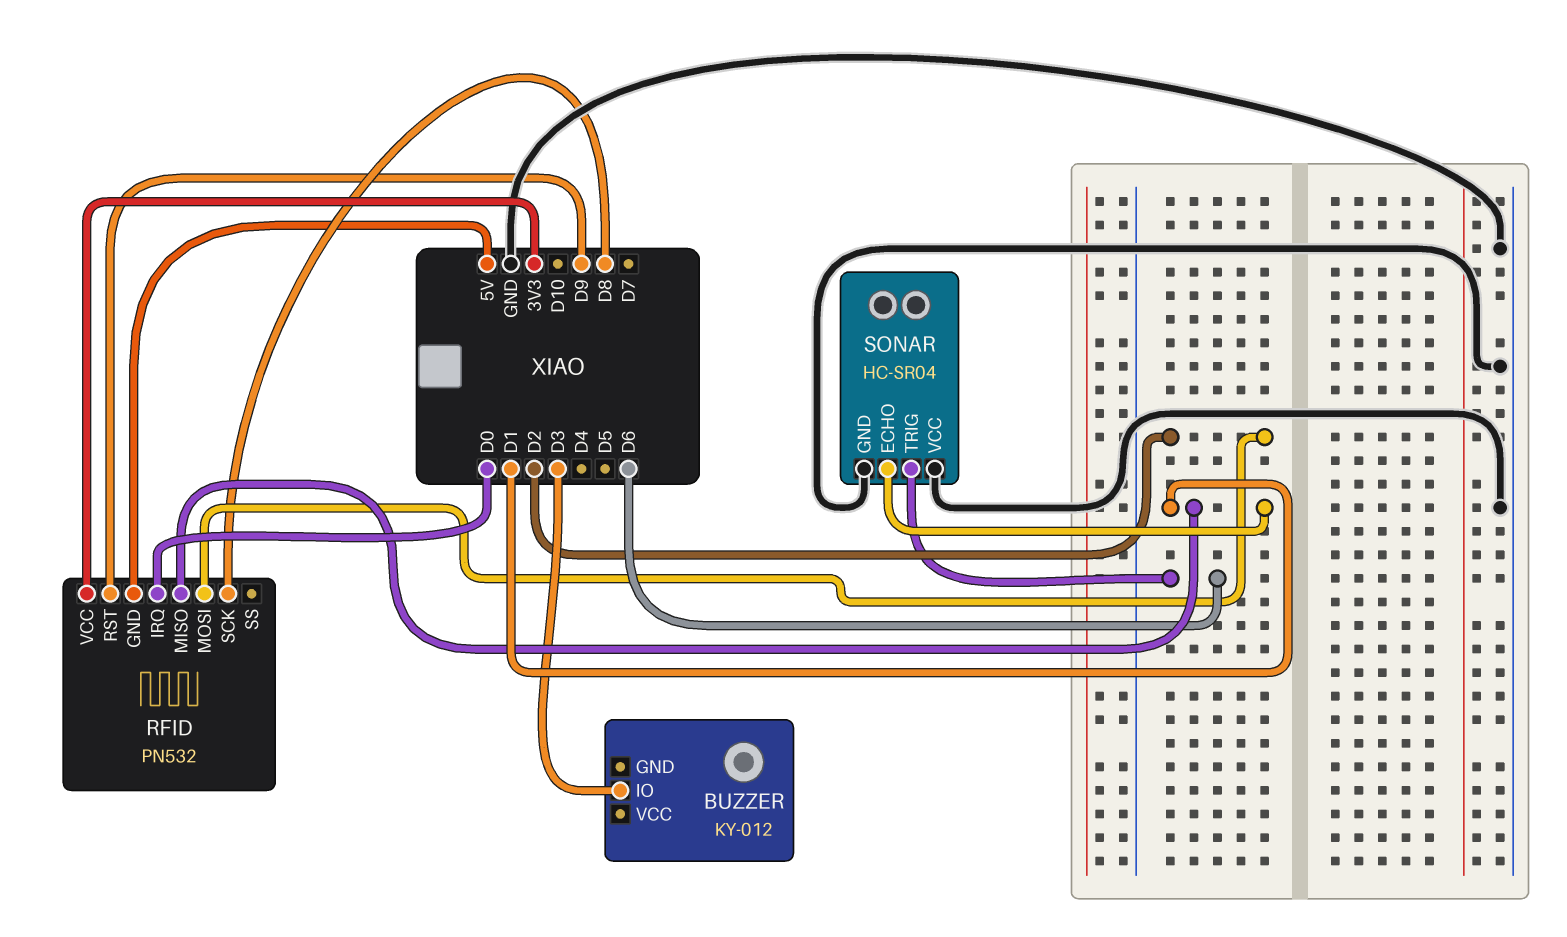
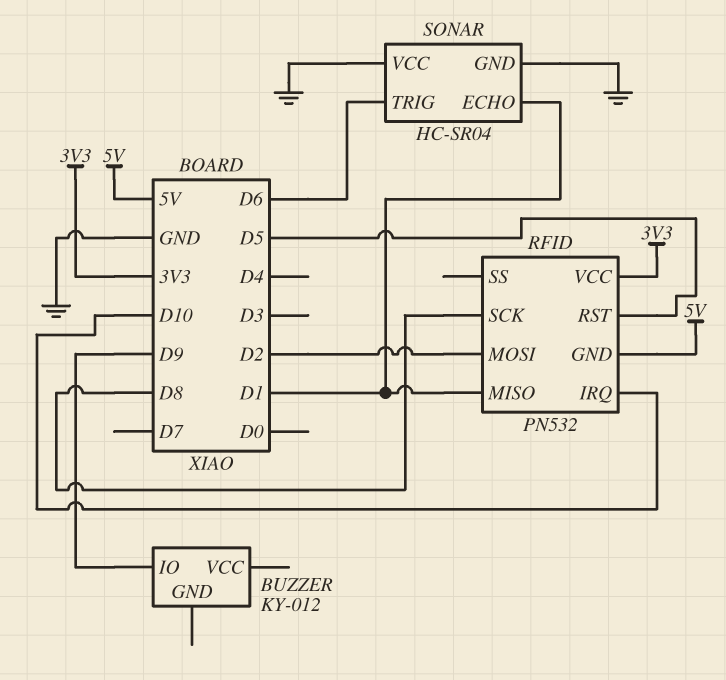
BUZZER pin IO: D3 -> D9
RFID pin IRQ: D0 -> D10
RFID pin RST: D9 -> D5

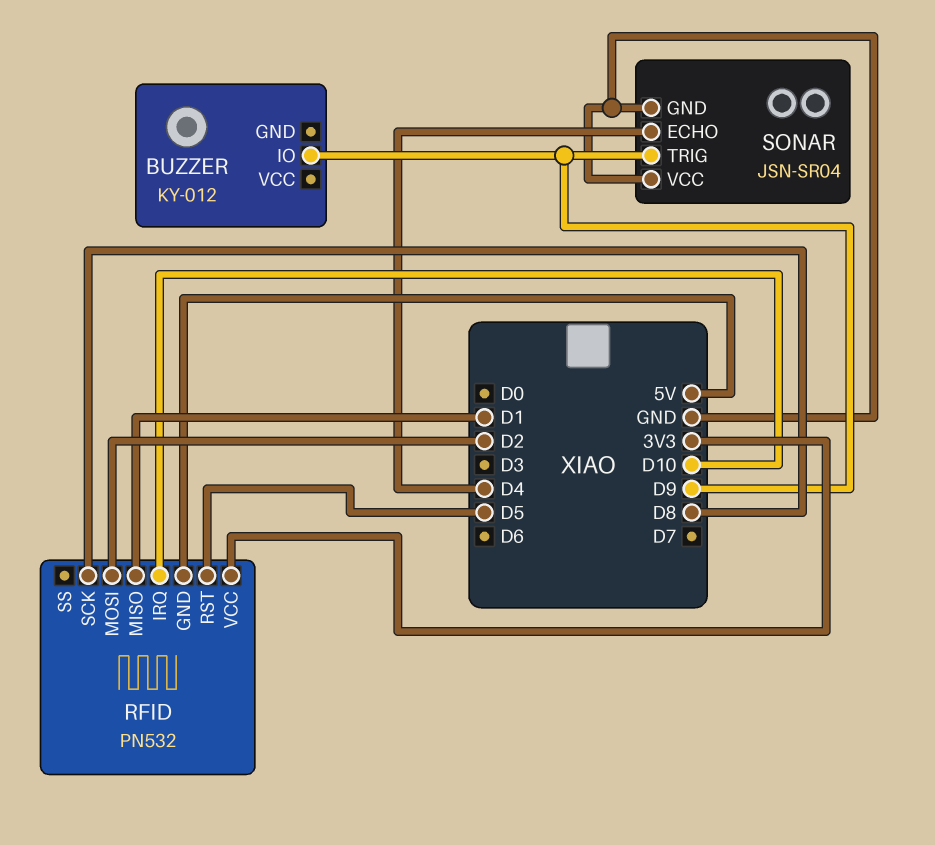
SONAR: HC-SR04 -> JSN-SR04
SONAR pin ECHO: D1 -> D4
SONAR pin TRIG: D6 -> D9

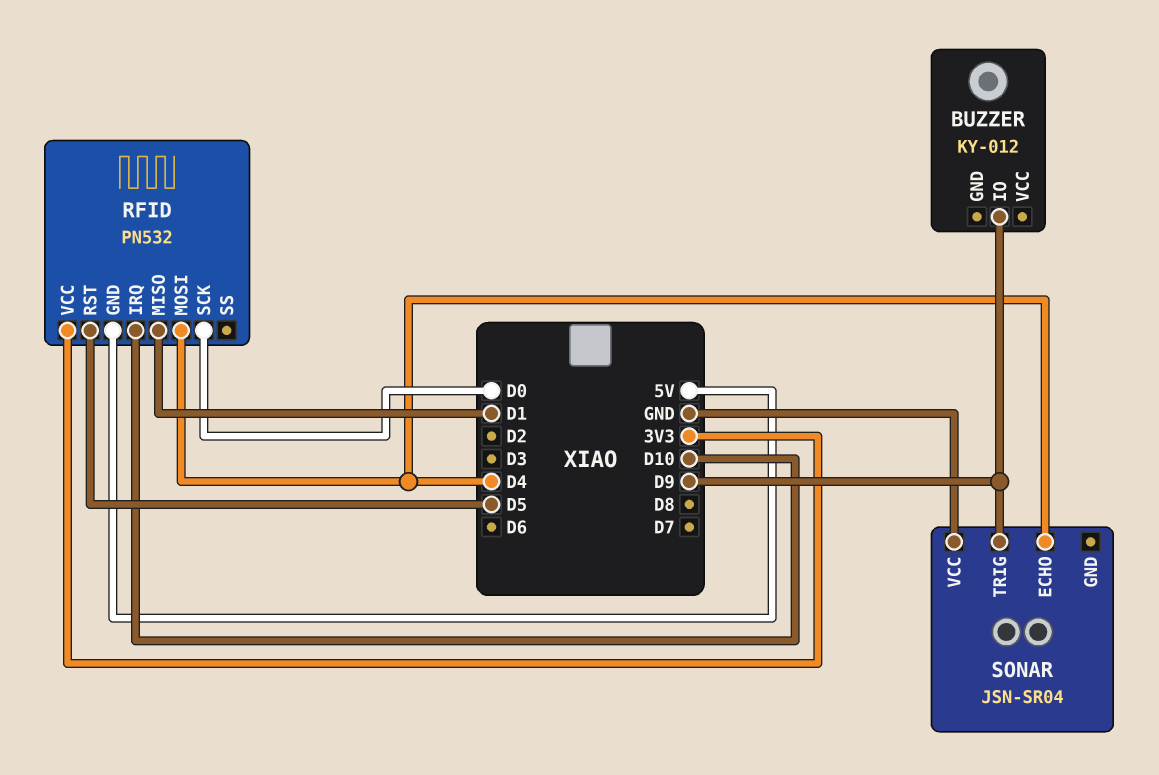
RFID pin MOSI: D2 -> D4
RFID pin SCK: D8 -> D0
SONAR pin GND: GND -> none

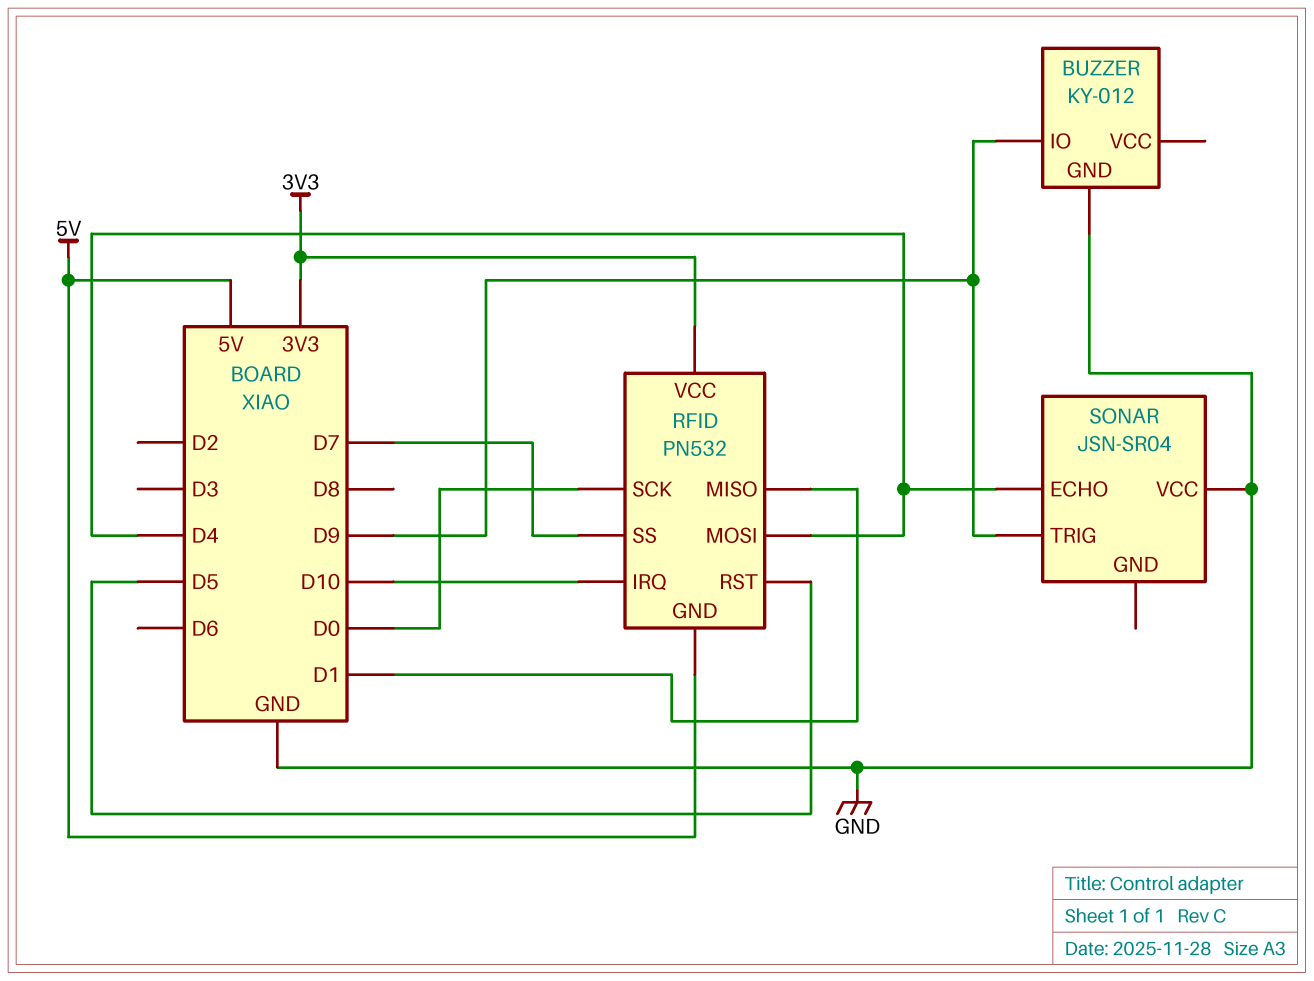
BUZZER pin GND: none -> GND
RFID pin SS: none -> D7

